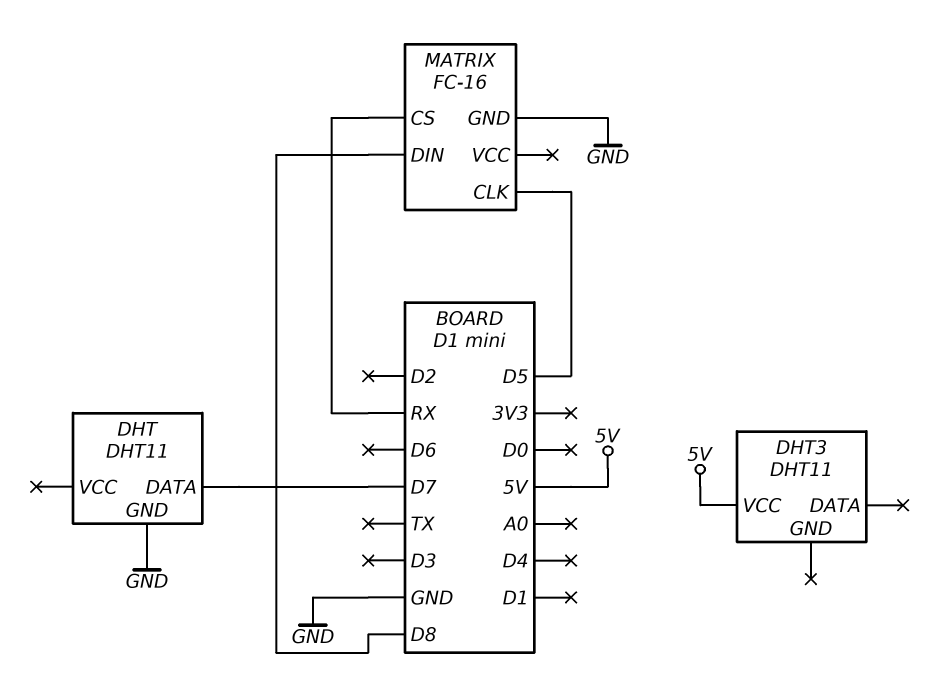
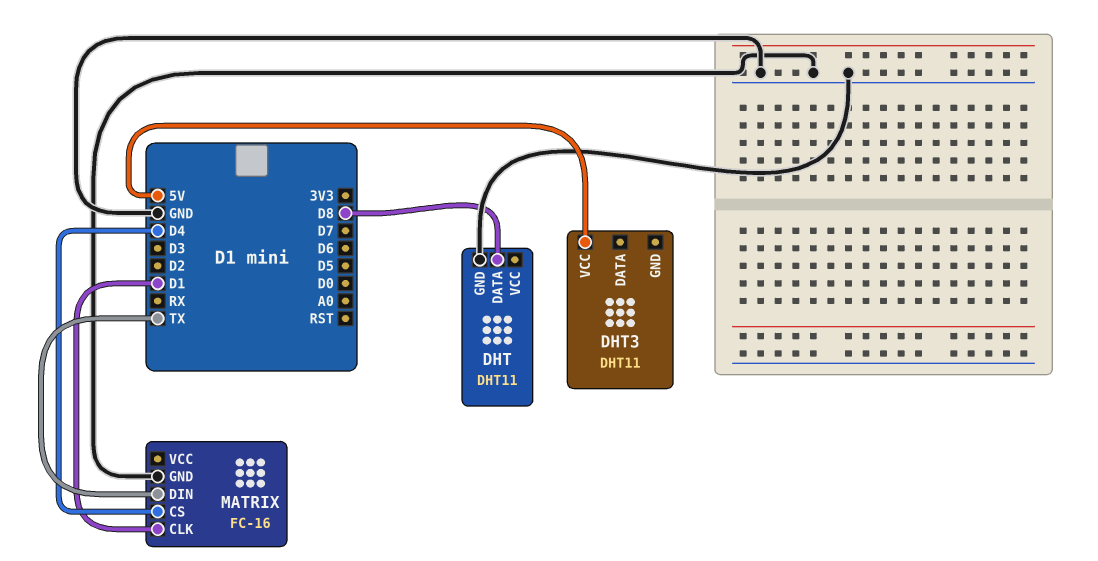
DHT pin DATA: D7 -> D8
MATRIX pin CLK: D5 -> D1
MATRIX pin CS: RX -> D4
MATRIX pin DIN: D8 -> TX

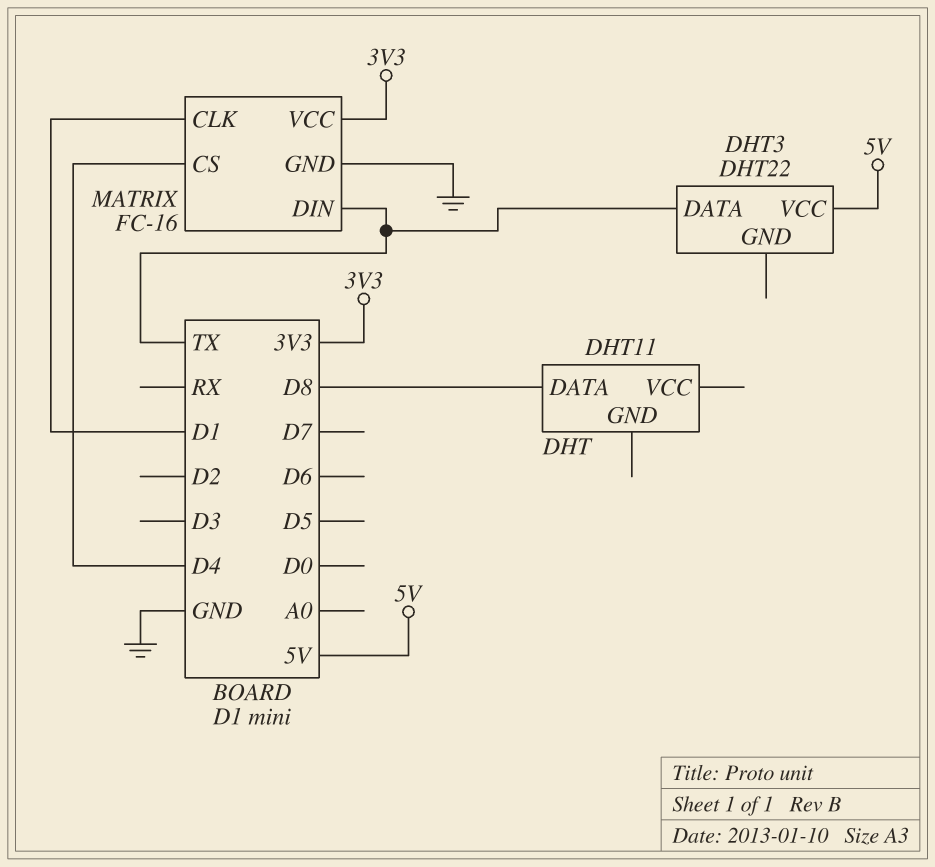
DHT pin GND: GND -> none
DHT3: DHT11 -> DHT22
DHT3 pin DATA: none -> TX
MATRIX pin VCC: none -> 3V3

